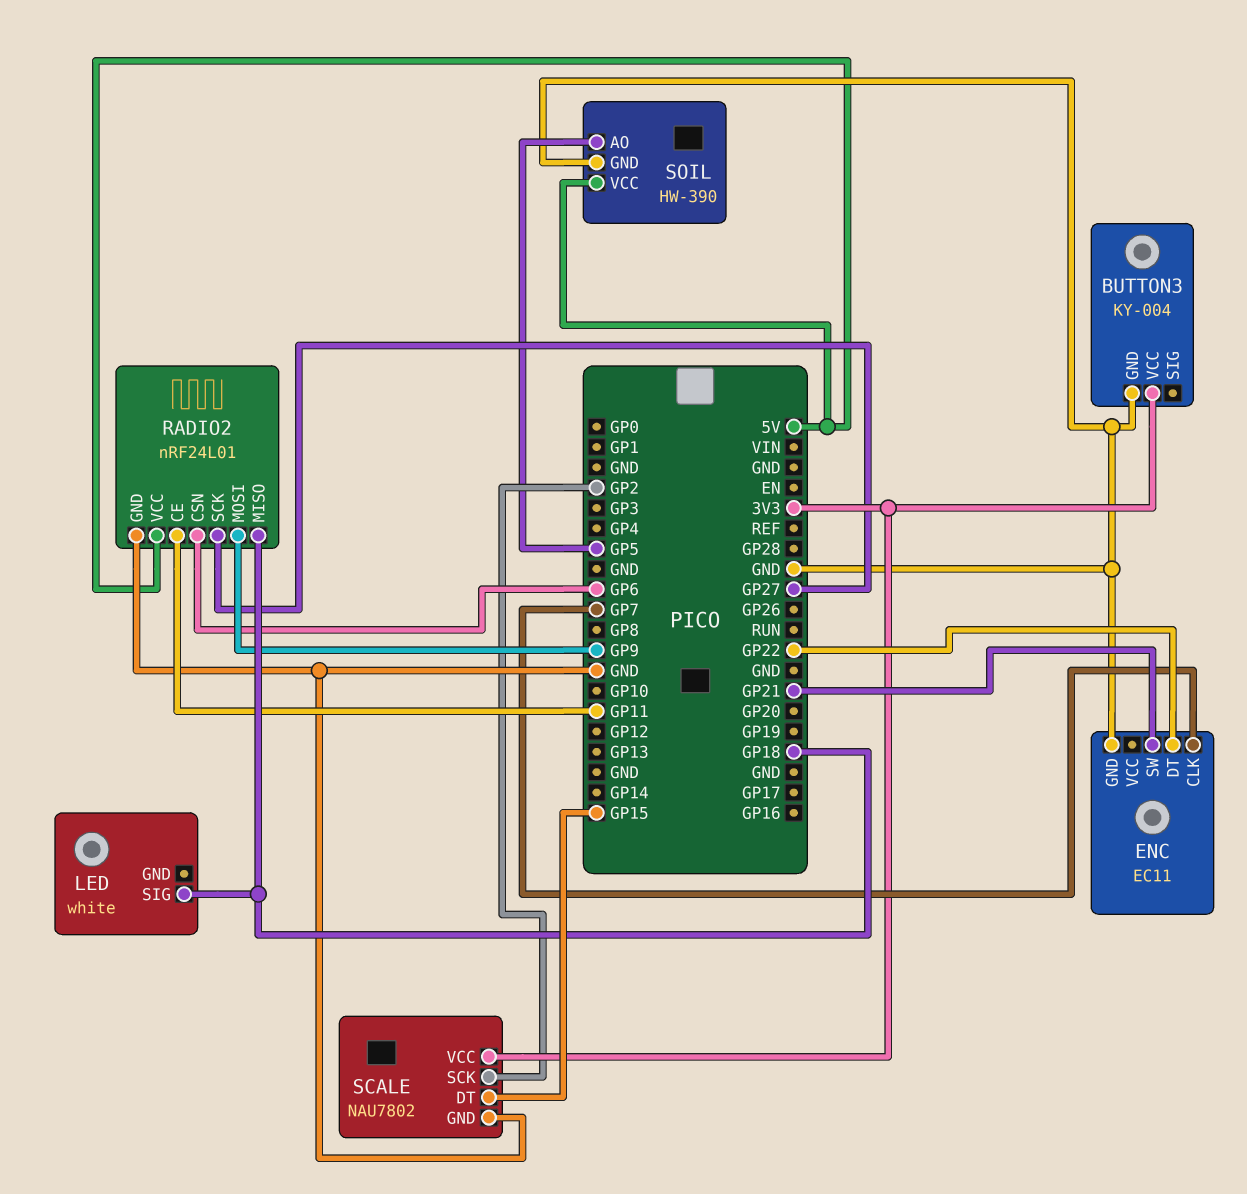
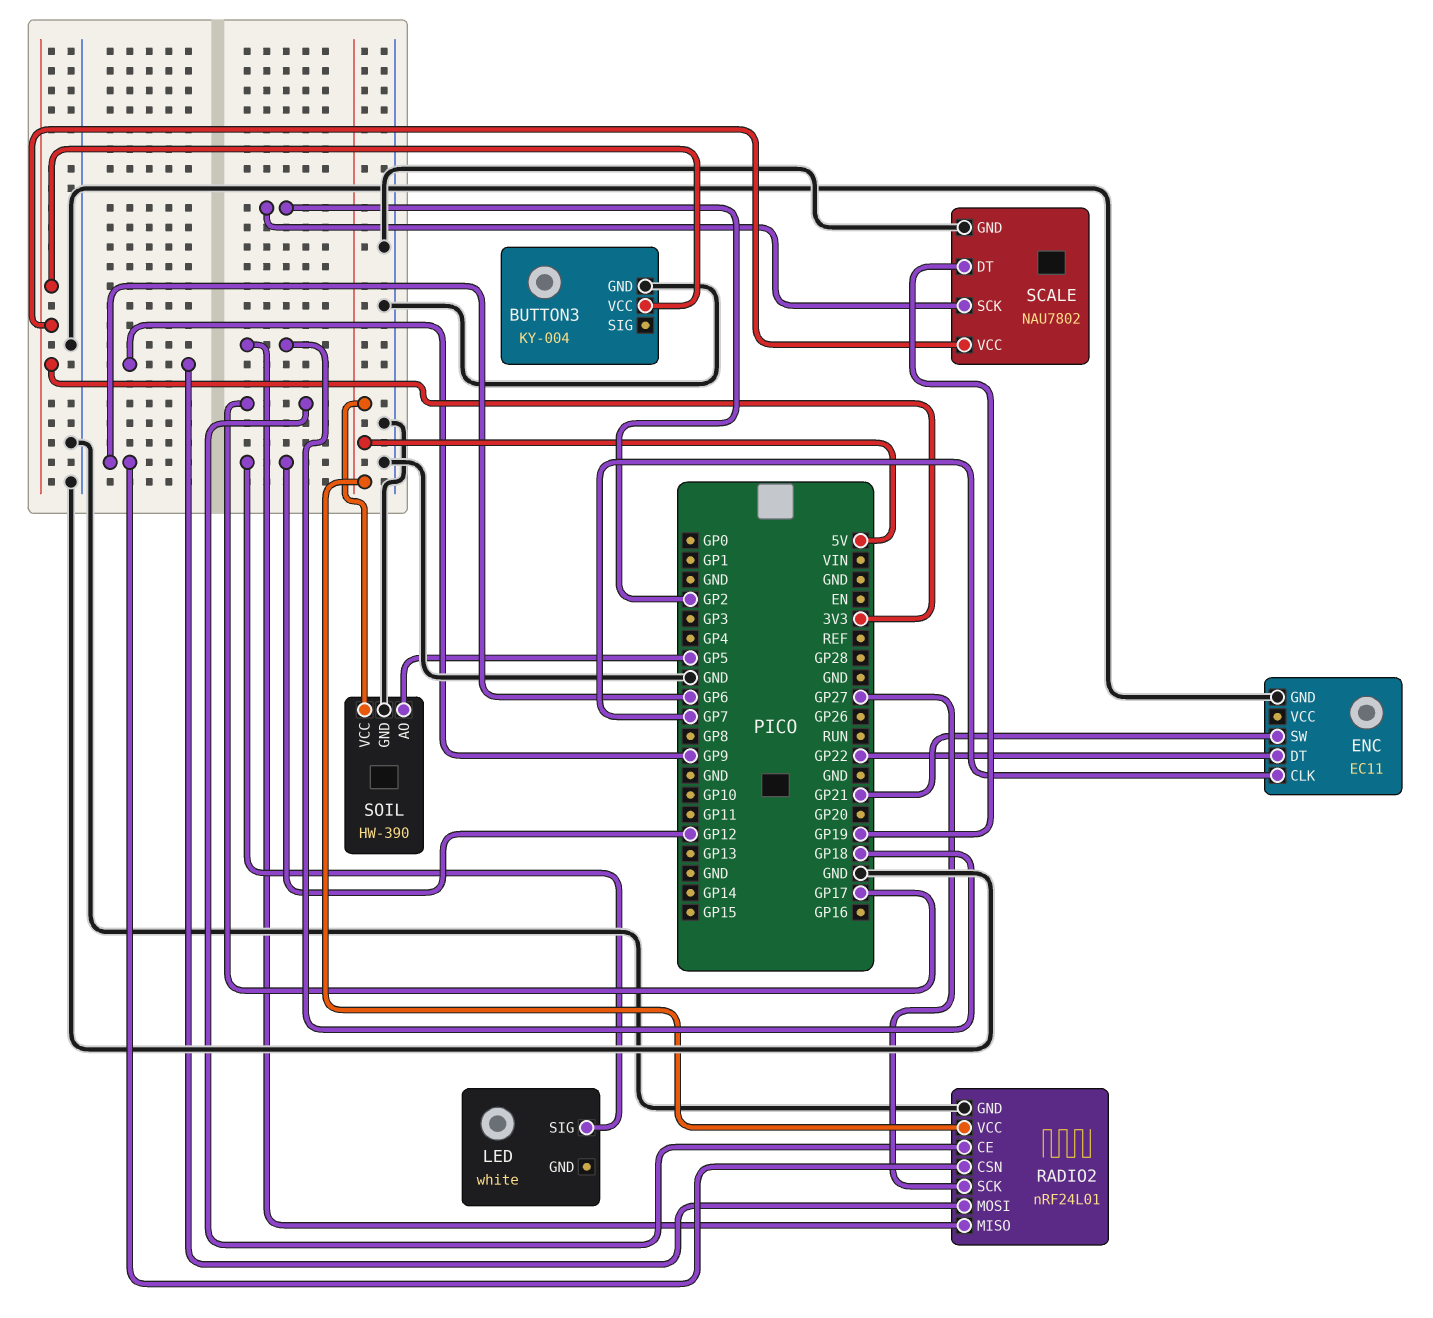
LED pin SIG: GP18 -> GP12
RADIO2 pin CE: GP11 -> GP17
SCALE pin DT: GP15 -> GP19

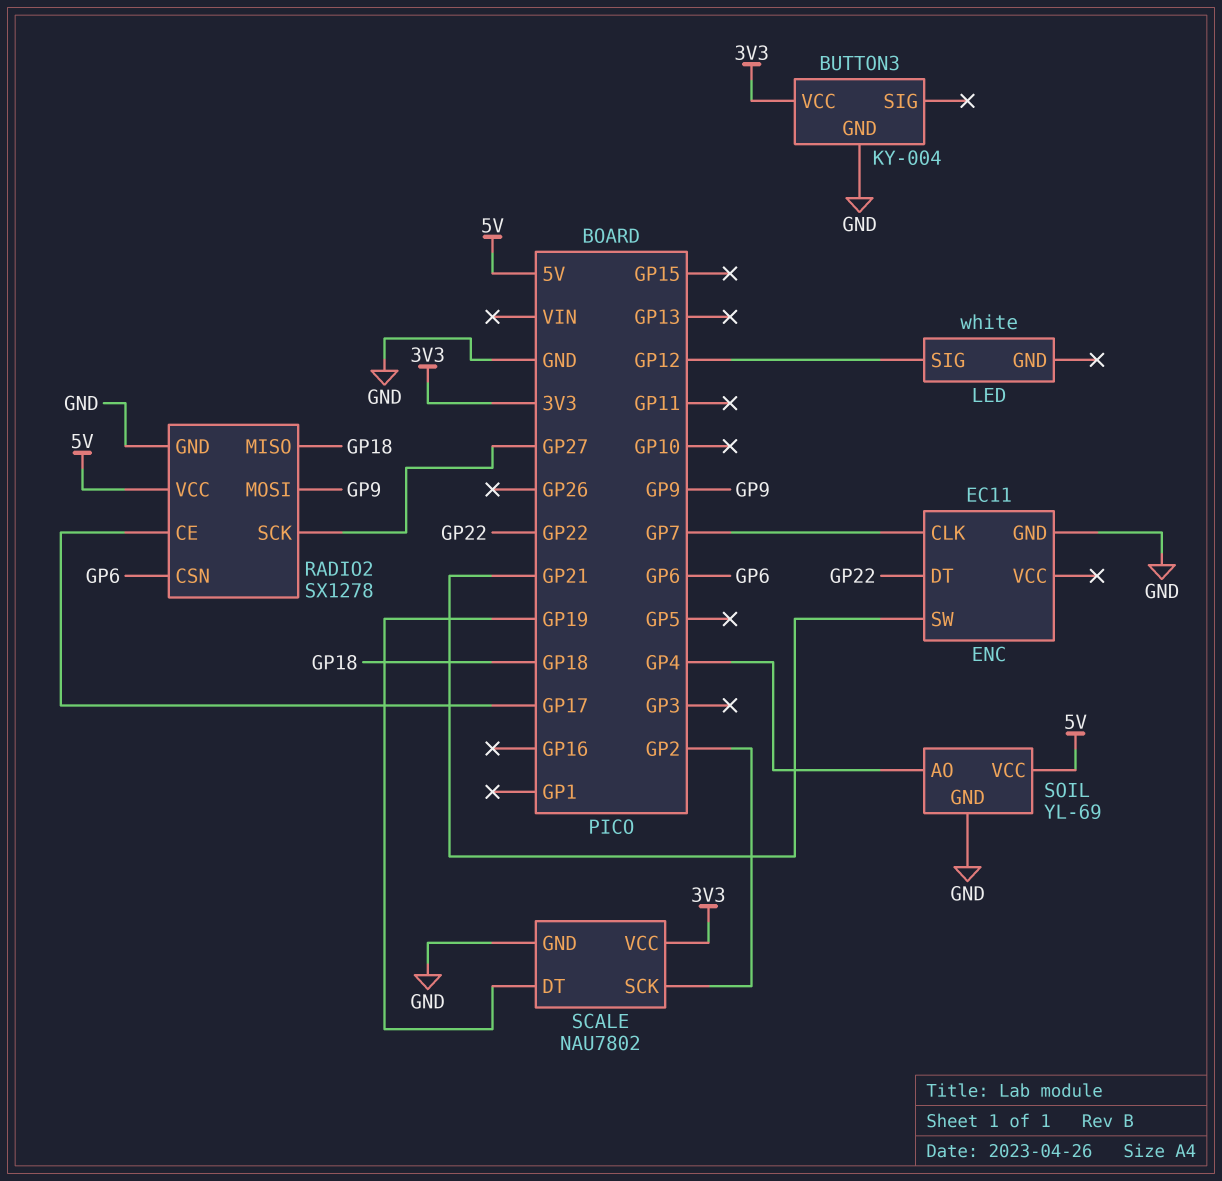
RADIO2: nRF24L01 -> SX1278
SOIL: HW-390 -> YL-69
SOIL pin AO: GP5 -> GP4

